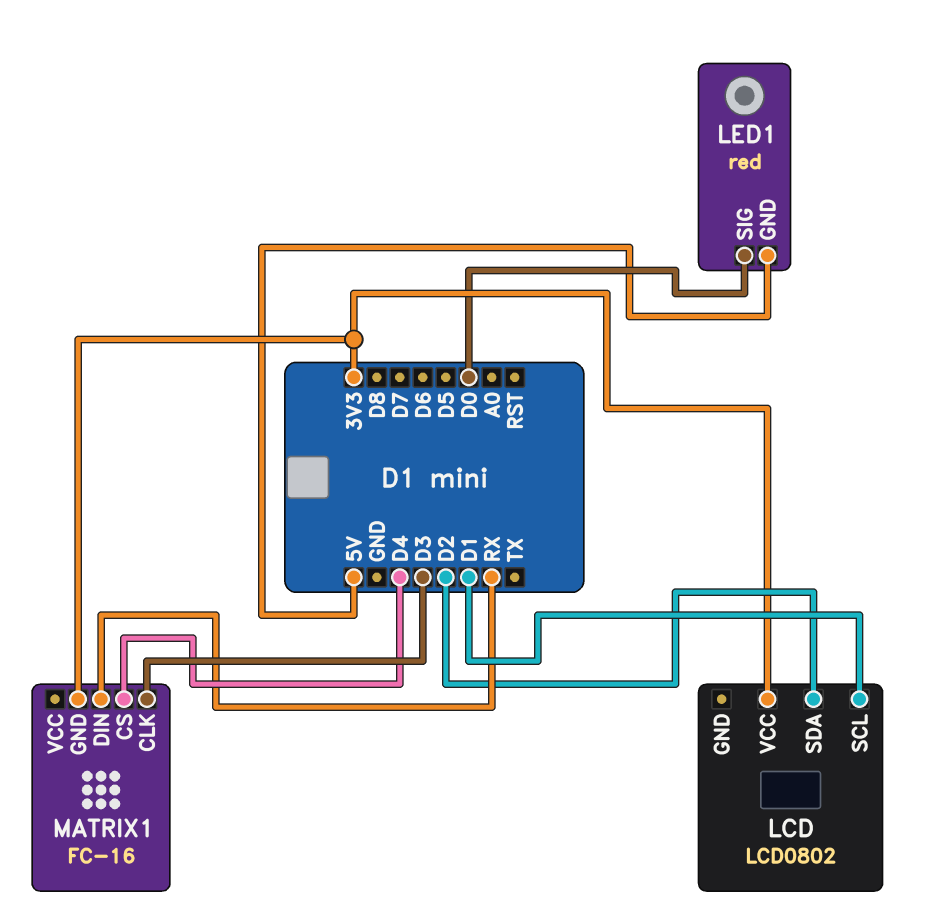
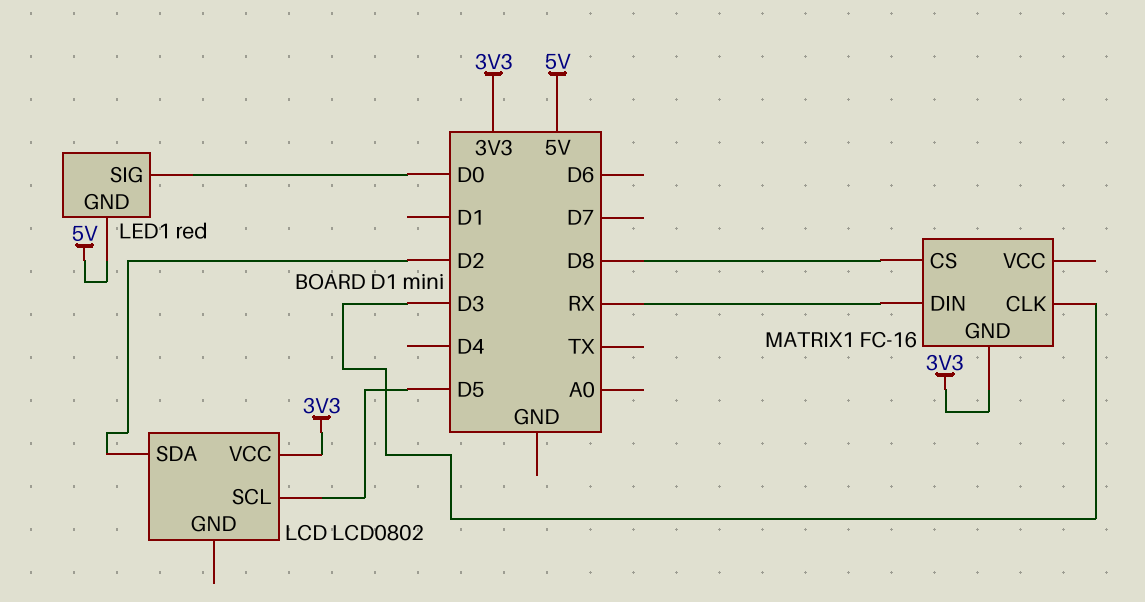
LCD pin SCL: D1 -> D5
MATRIX1 pin CS: D4 -> D8

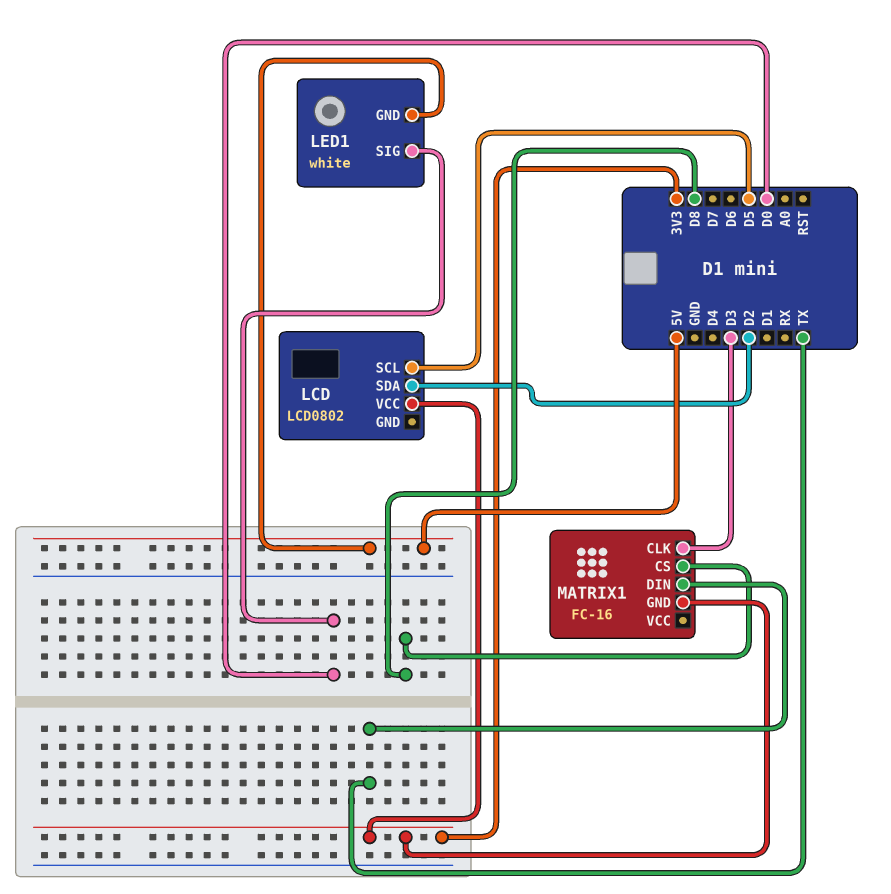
LED1: red -> white
MATRIX1 pin DIN: RX -> TX

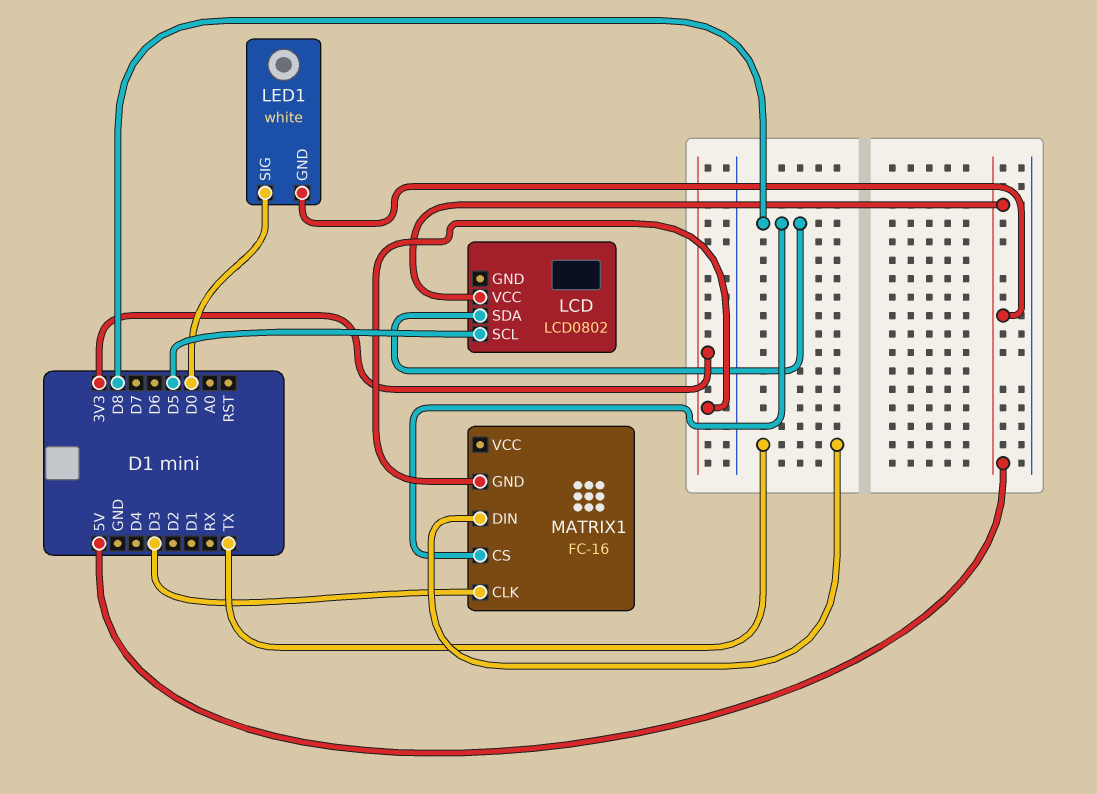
LCD pin SDA: D2 -> D8
LCD pin VCC: 3V3 -> 5V

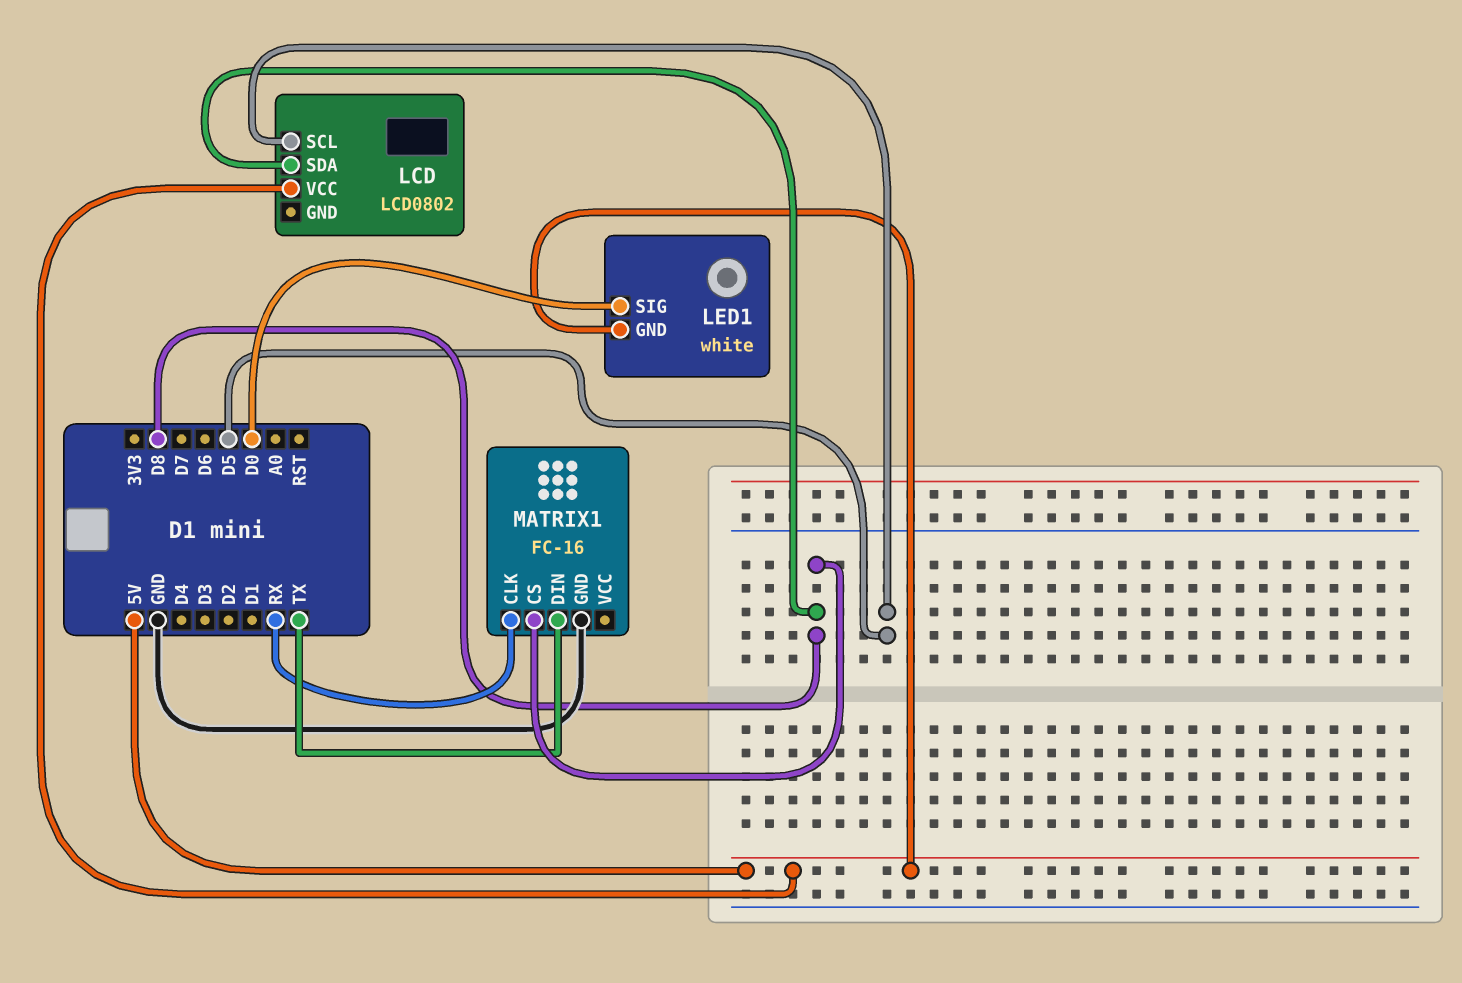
MATRIX1 pin CLK: D3 -> RX
MATRIX1 pin GND: 3V3 -> GND

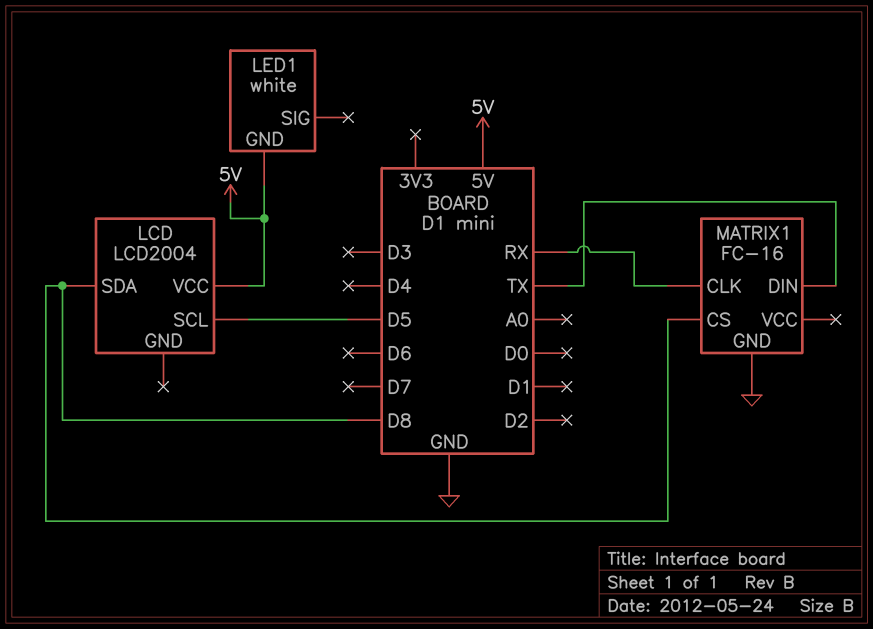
LCD: LCD0802 -> LCD2004
LED1 pin SIG: D0 -> none

